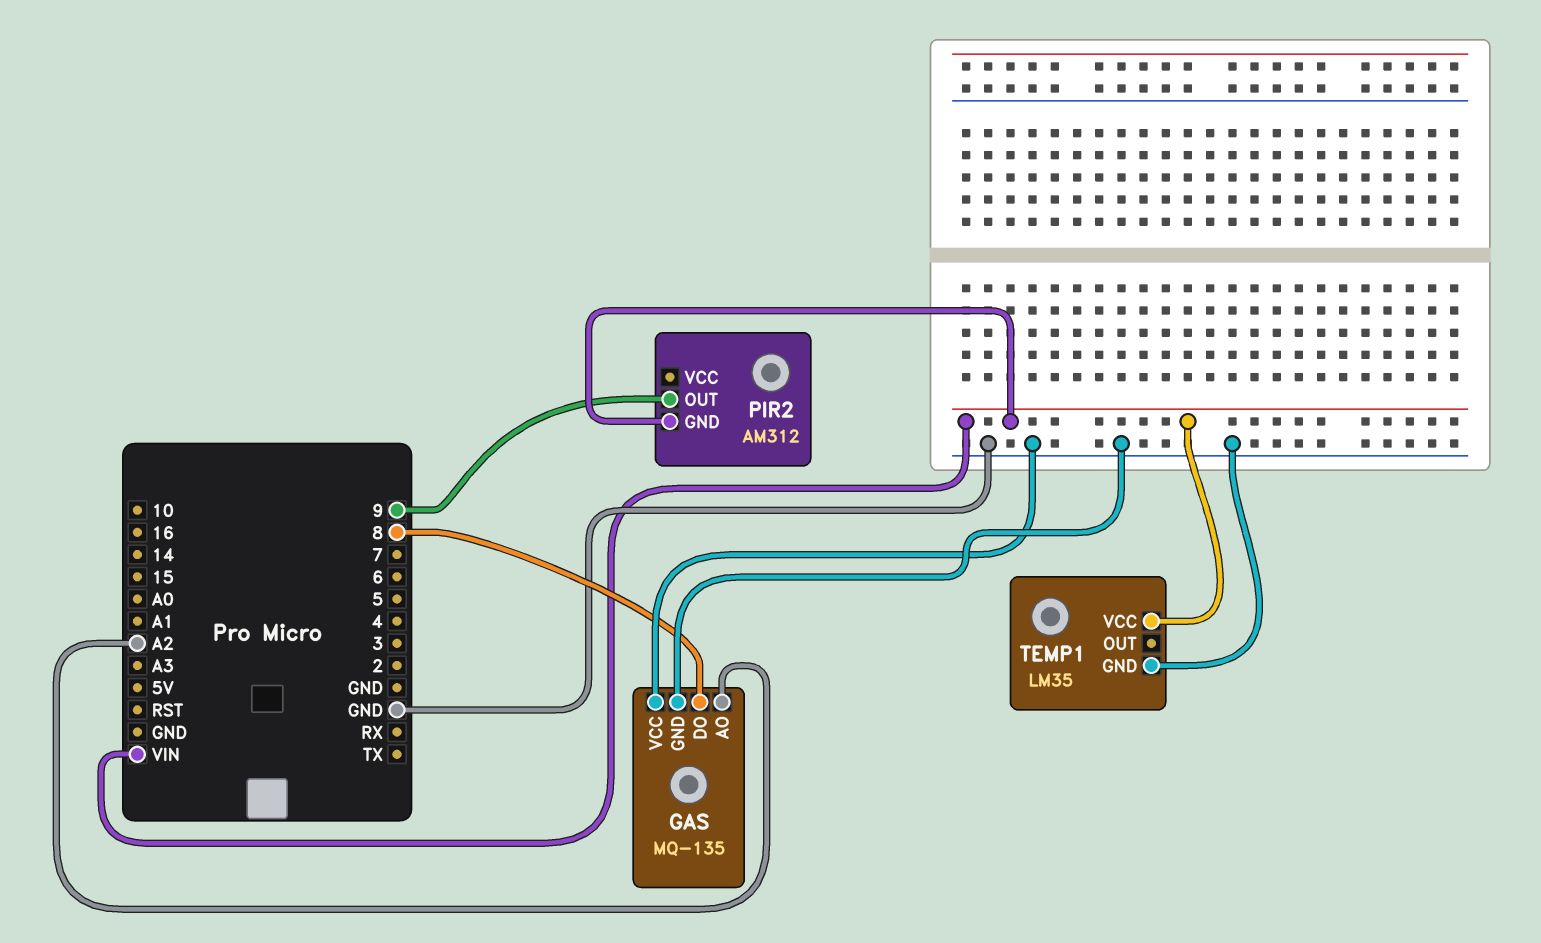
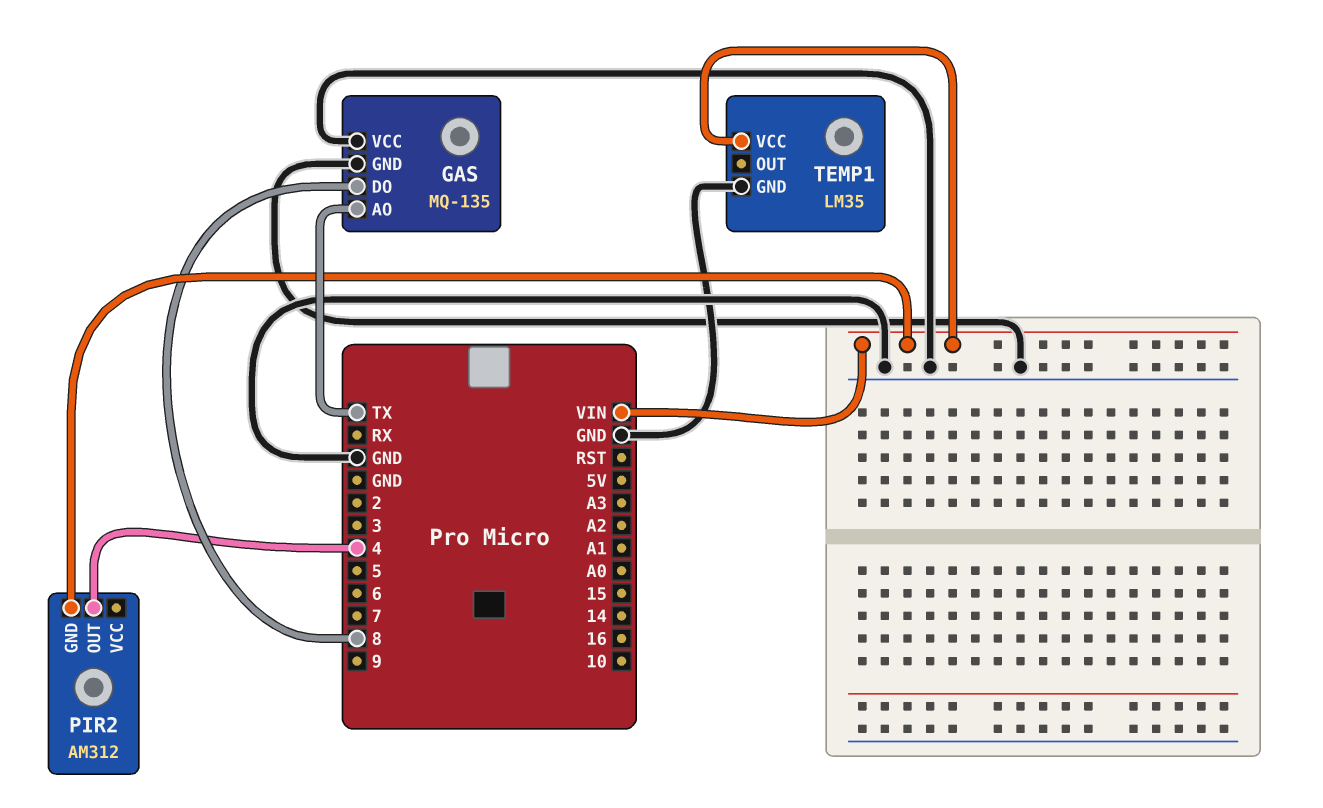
GAS pin AO: A2 -> TX
PIR2 pin OUT: 9 -> 4

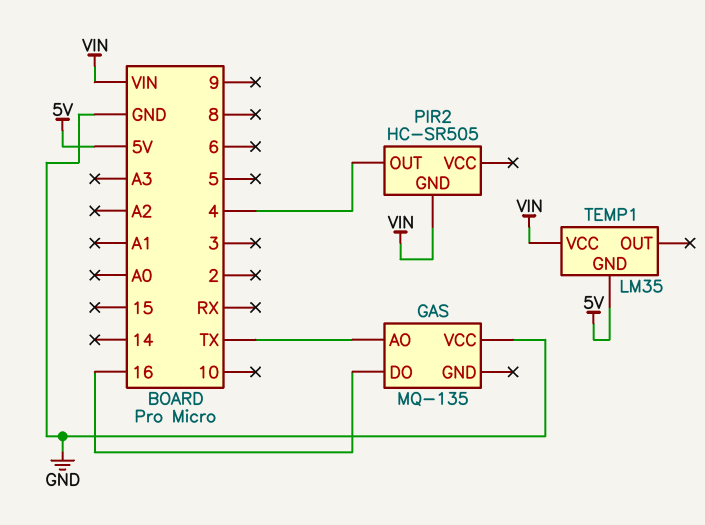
GAS pin DO: 8 -> 16
GAS pin GND: GND -> none
PIR2: AM312 -> HC-SR505
TEMP1 pin GND: GND -> 5V

